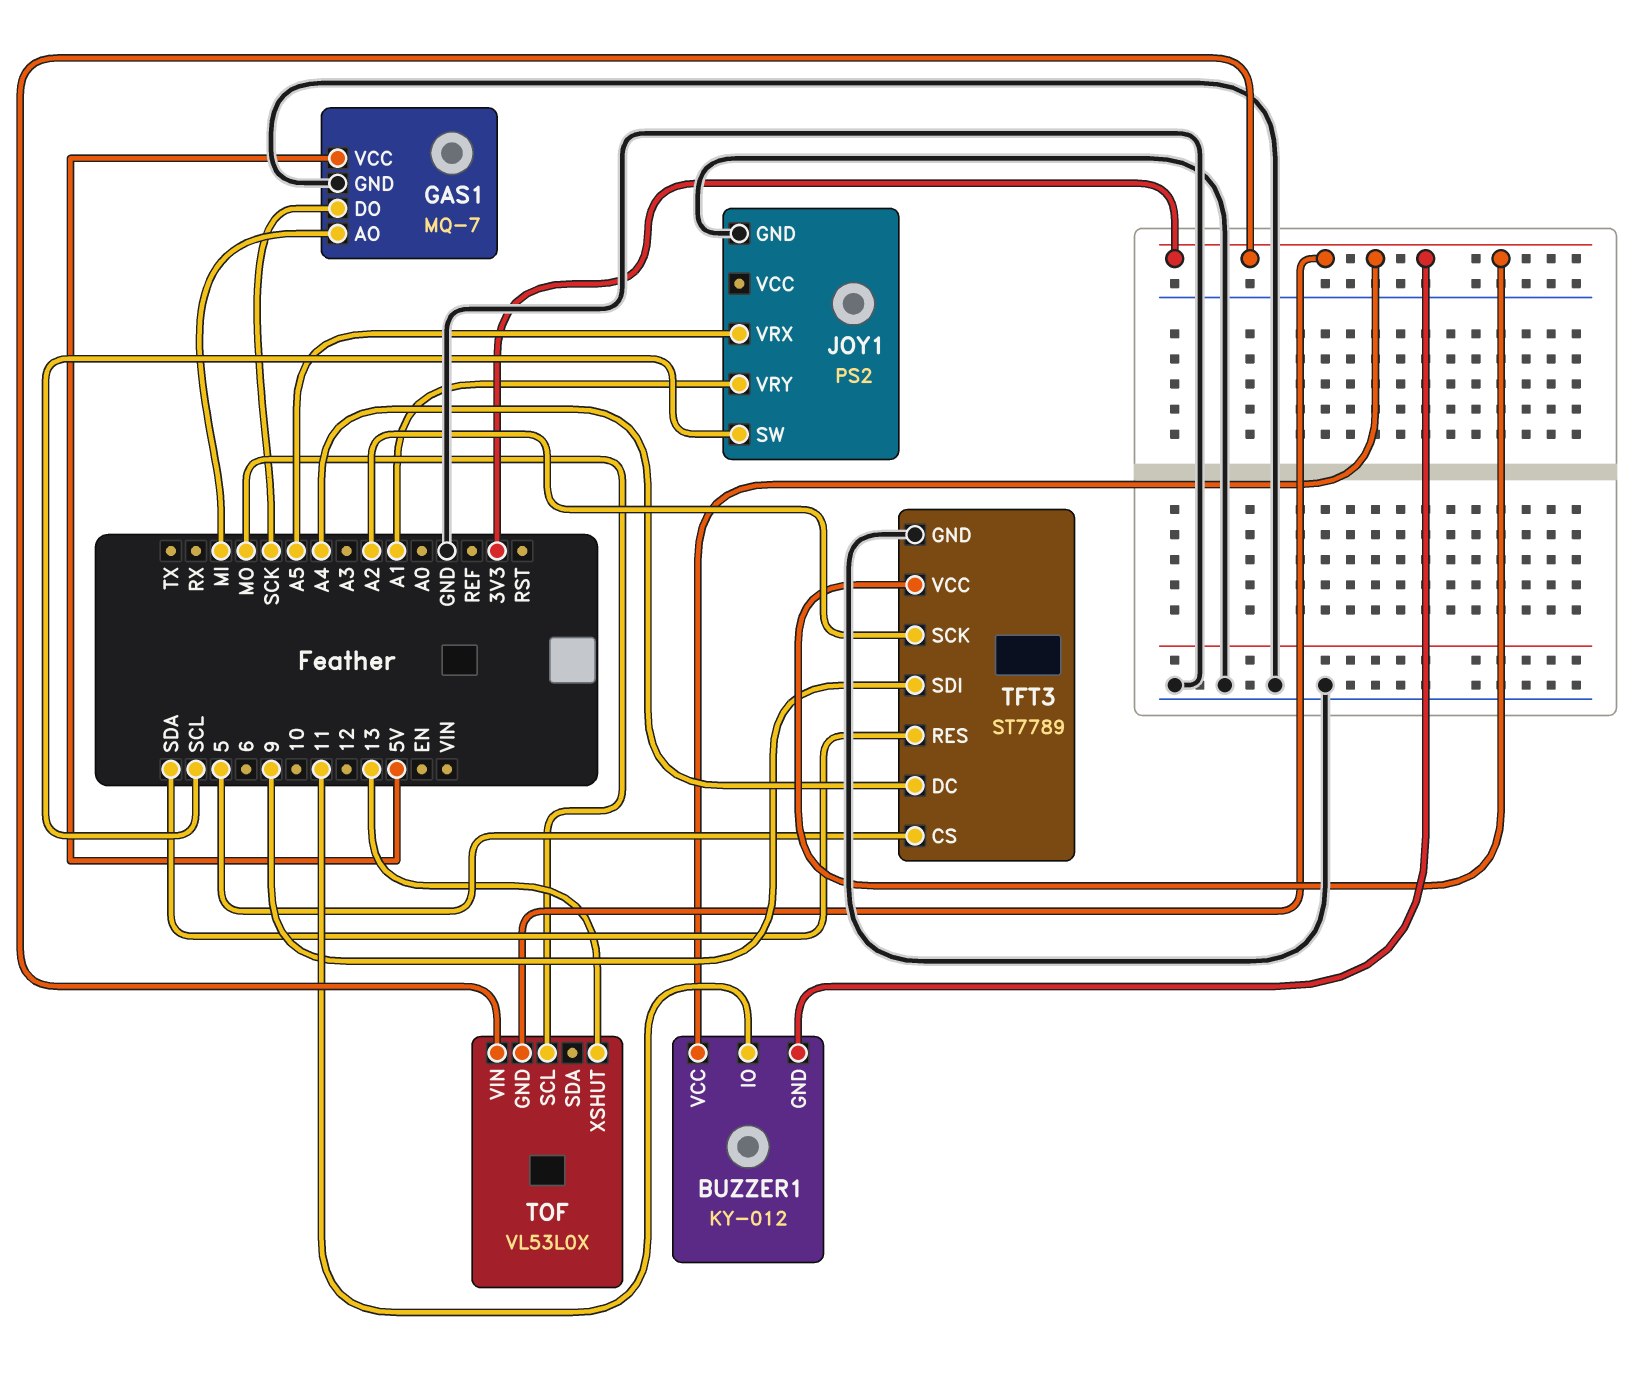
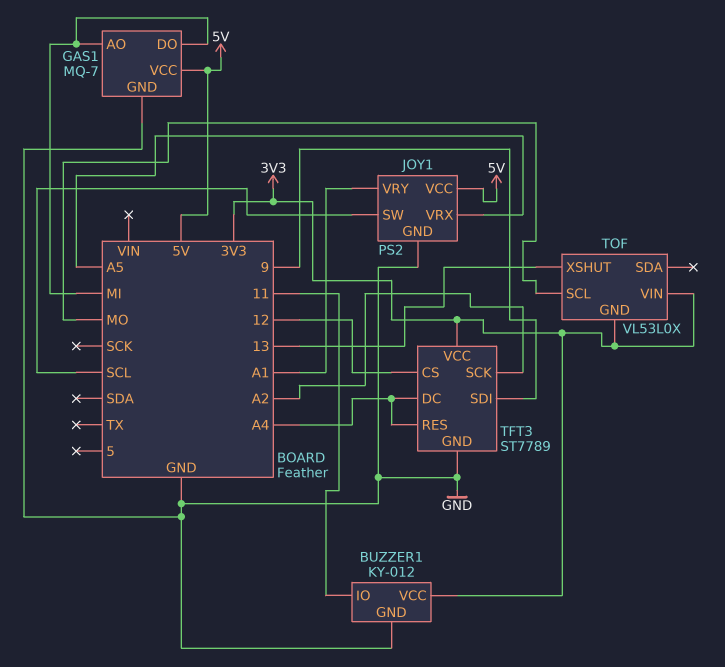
BUZZER1 pin GND: 3V3 -> GND
GAS1 pin DO: SCK -> MI
JOY1 pin VCC: none -> 5V
TFT3 pin CS: 5 -> 12
TFT3 pin RES: SDA -> A4

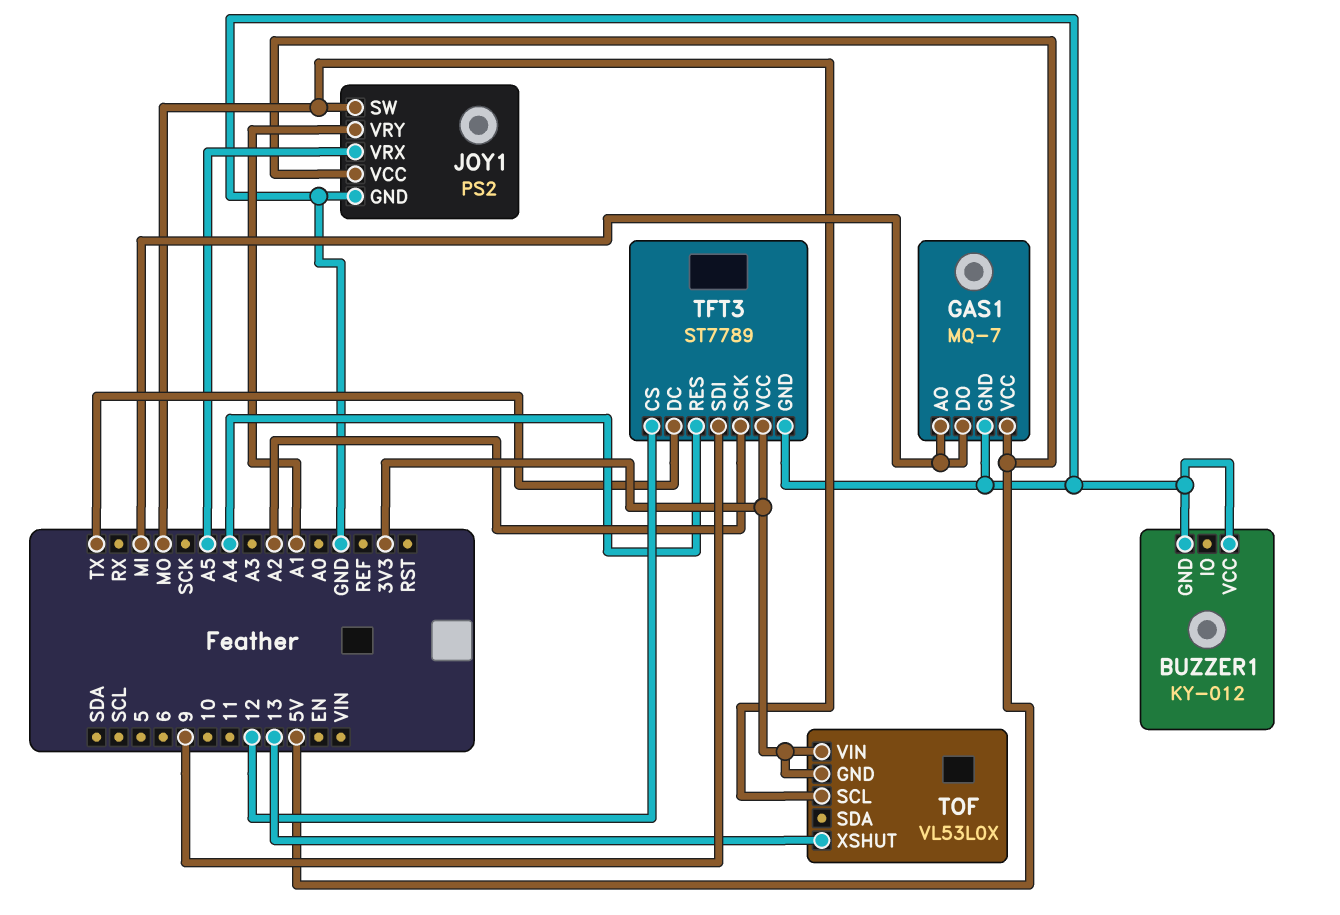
BUZZER1 pin IO: 11 -> none
BUZZER1 pin VCC: 3V3 -> GND
JOY1 pin SW: SCL -> MO
TFT3 pin DC: A4 -> TX

